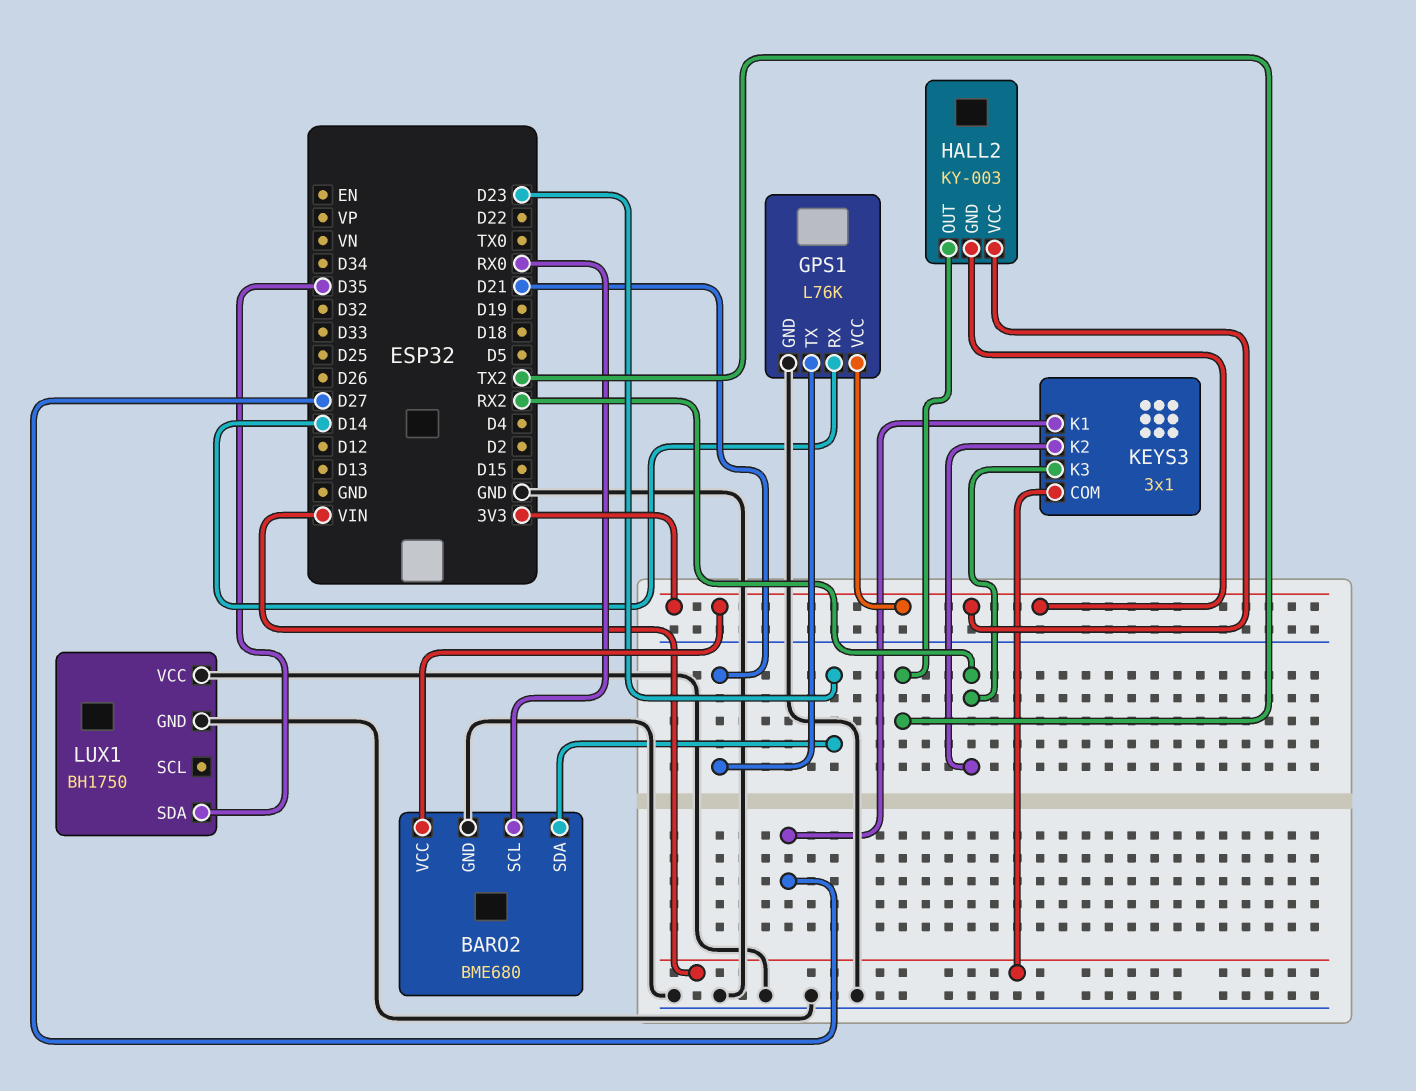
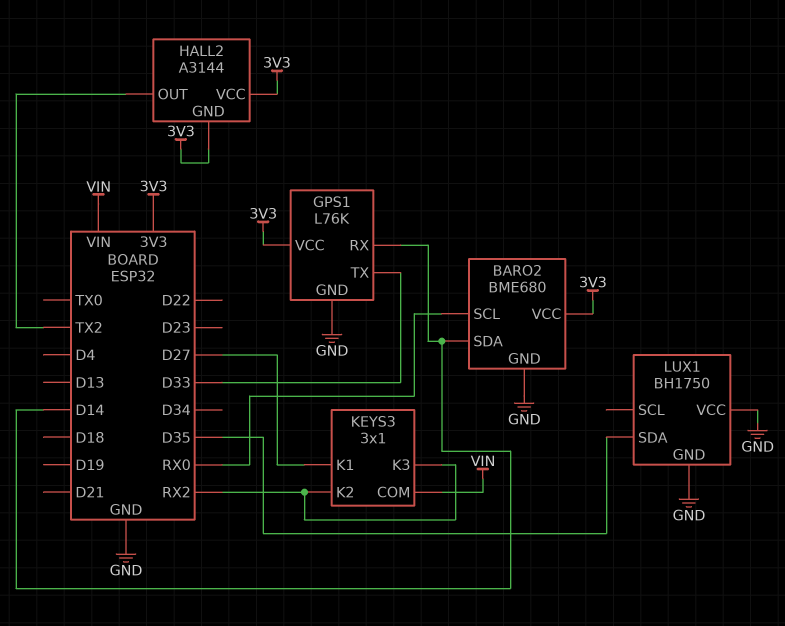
BARO2 pin SDA: D23 -> D14
GPS1 pin TX: D21 -> D33
HALL2: KY-003 -> A3144

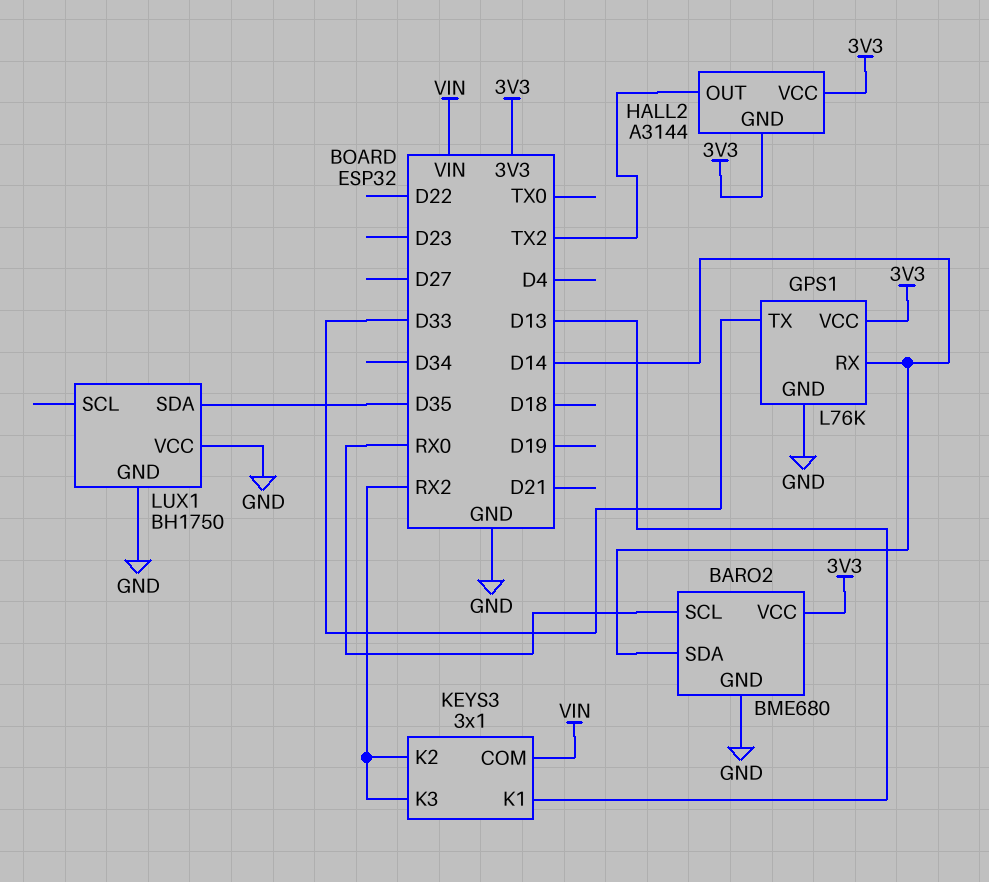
KEYS3 pin K1: D27 -> D13

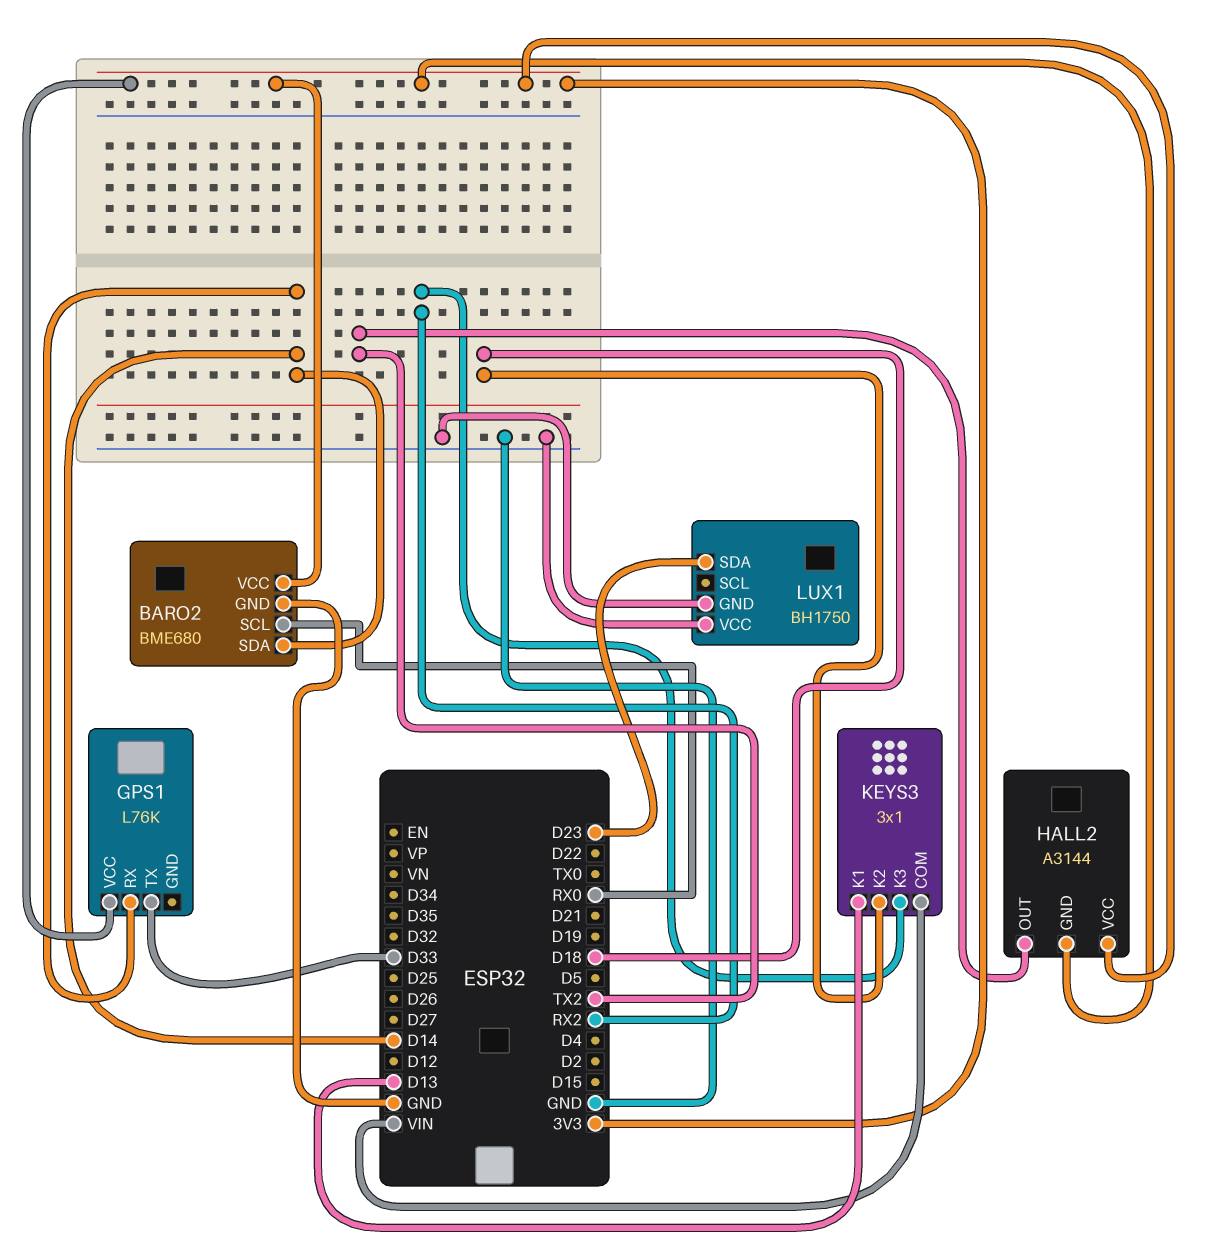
GPS1 pin GND: GND -> none
KEYS3 pin K2: RX2 -> D18
LUX1 pin SDA: D35 -> D23

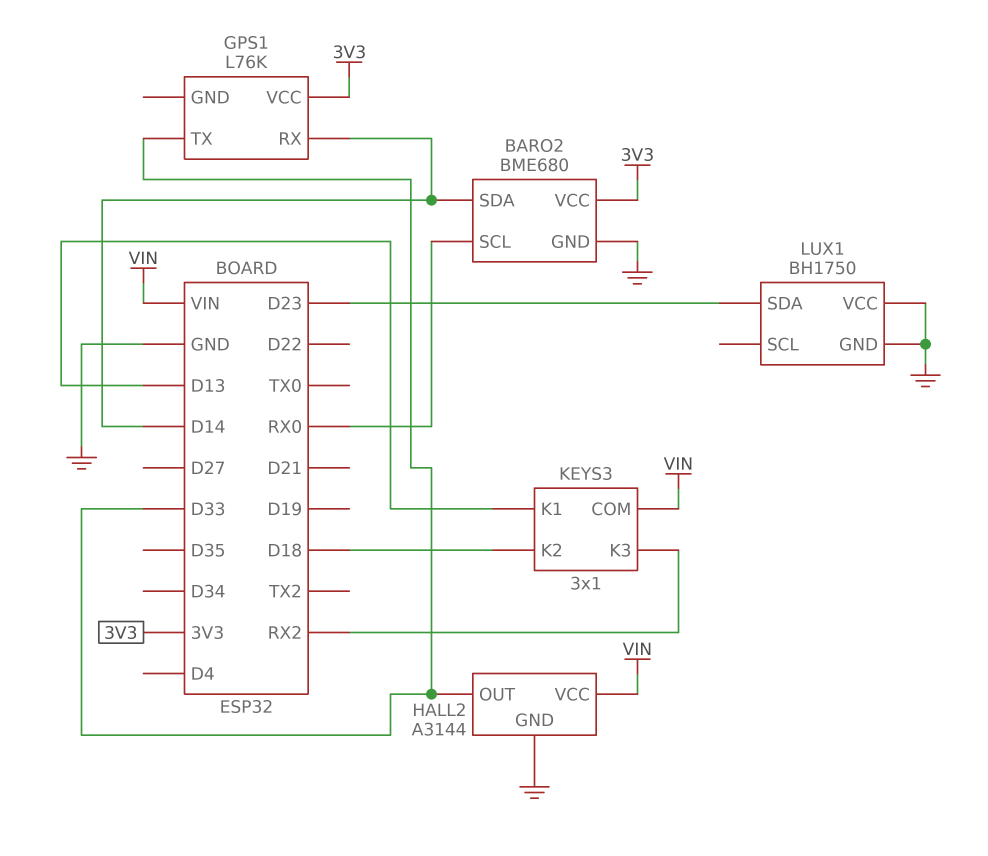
HALL2 pin GND: 3V3 -> GND
HALL2 pin OUT: TX2 -> D33
HALL2 pin VCC: 3V3 -> VIN

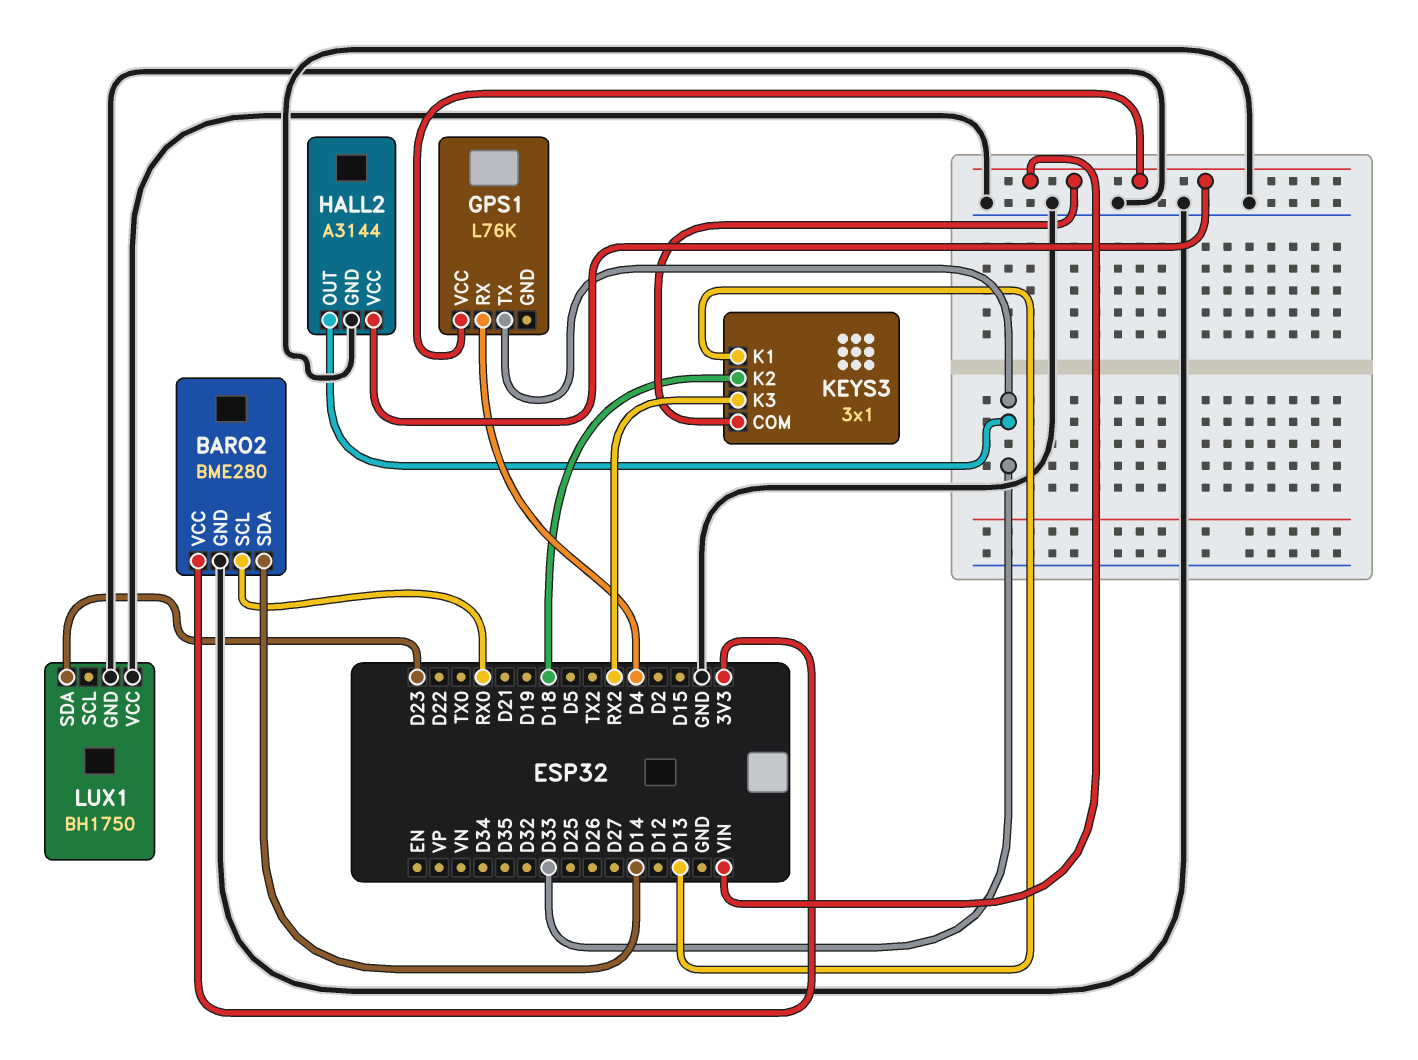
BARO2: BME680 -> BME280
GPS1 pin RX: D14 -> D4
GPS1 pin VCC: 3V3 -> VIN

